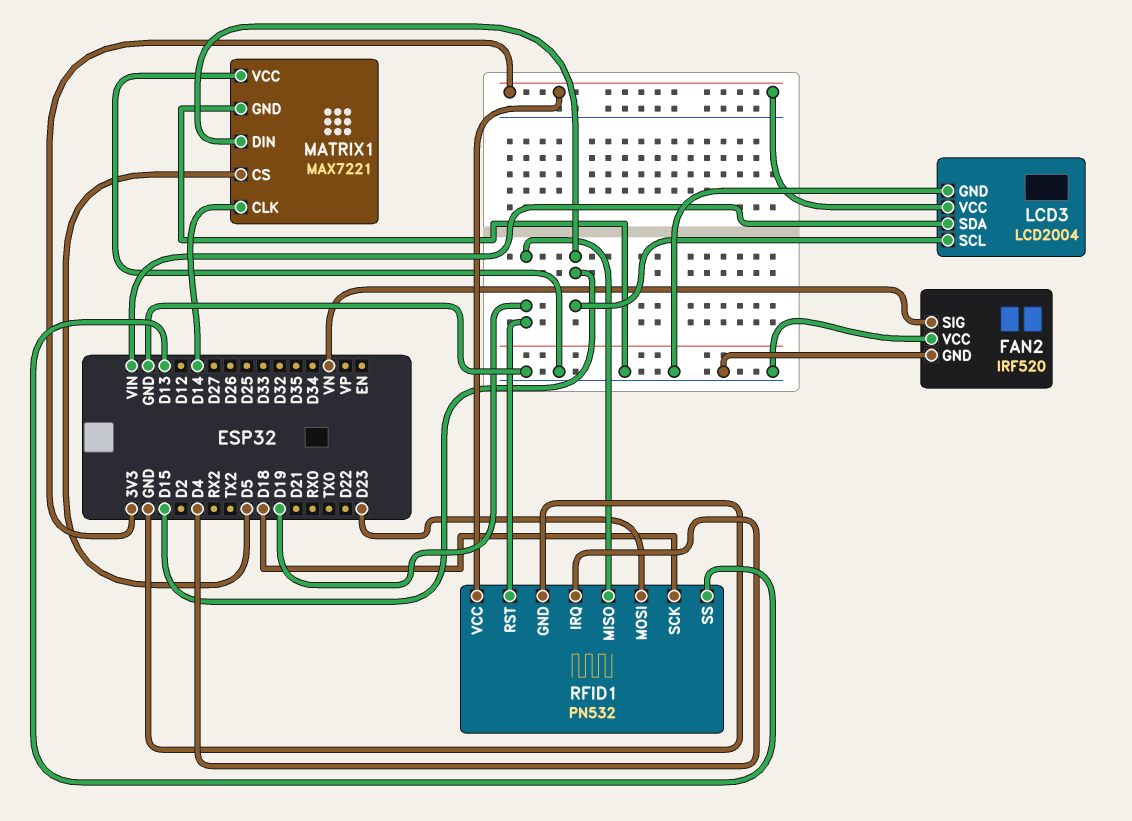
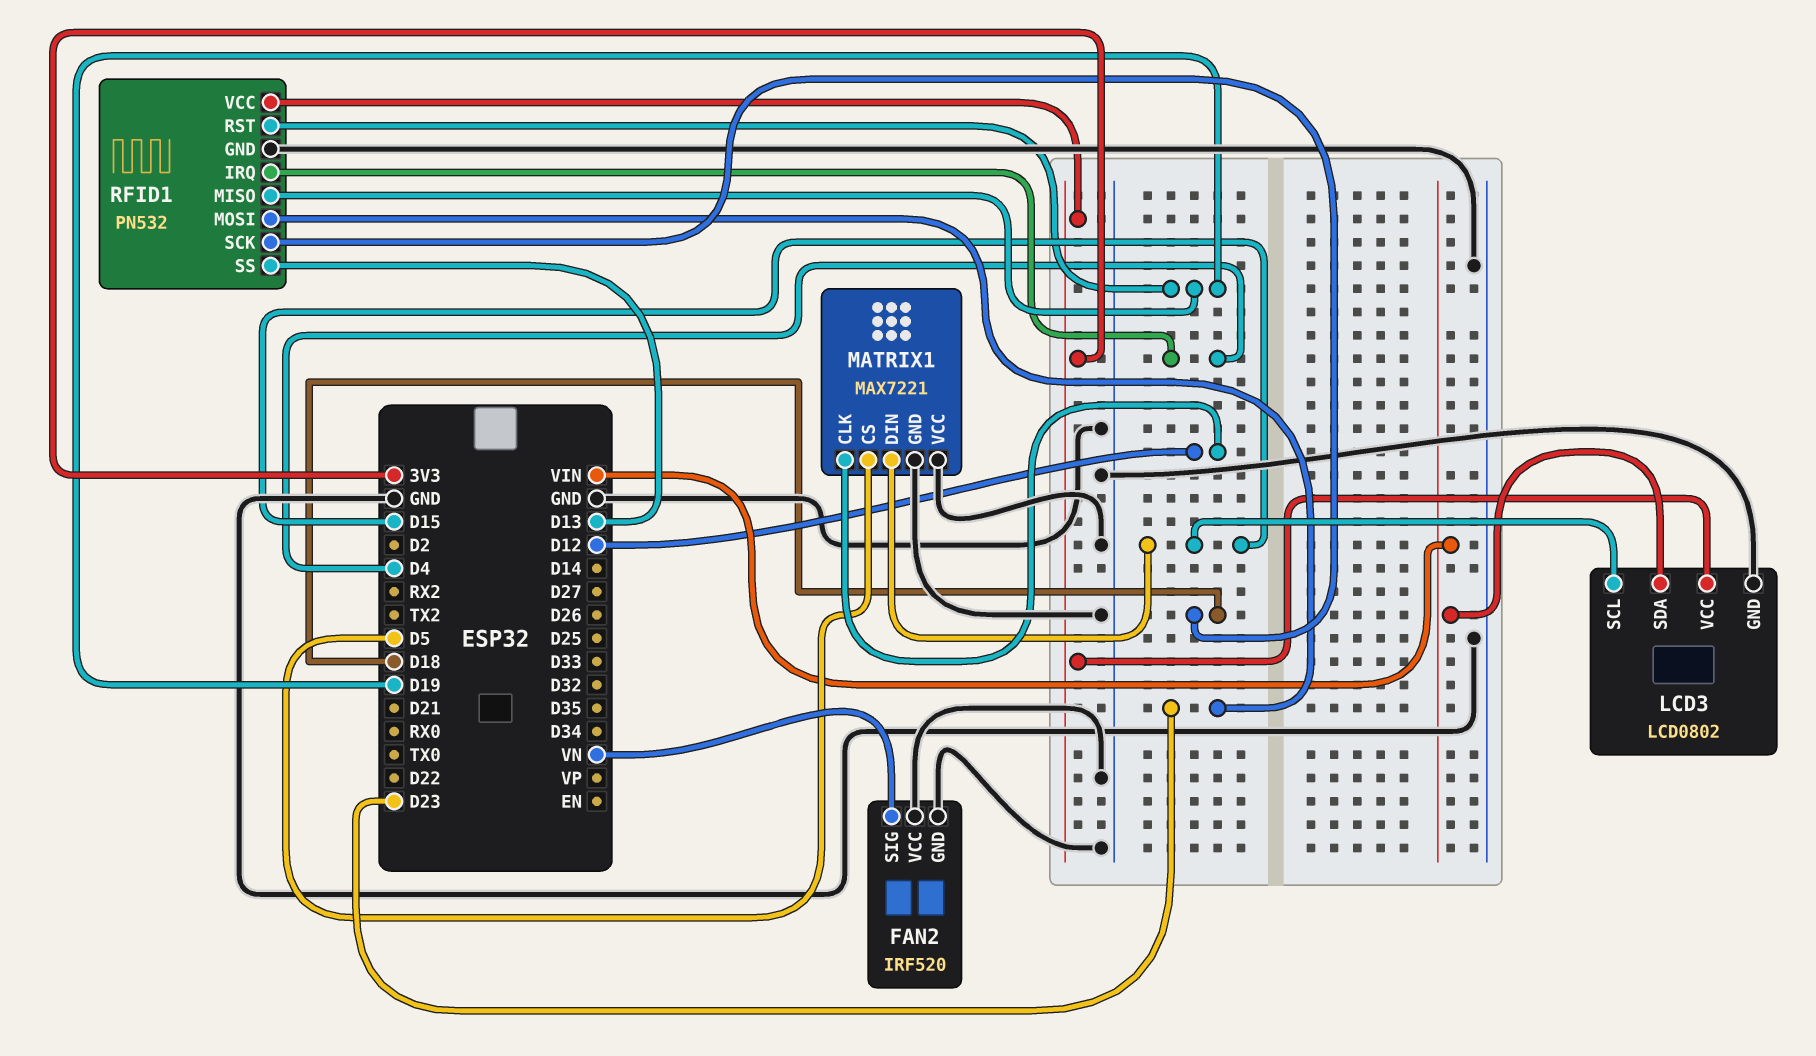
LCD3: LCD2004 -> LCD0802
MATRIX1 pin CLK: D14 -> D12

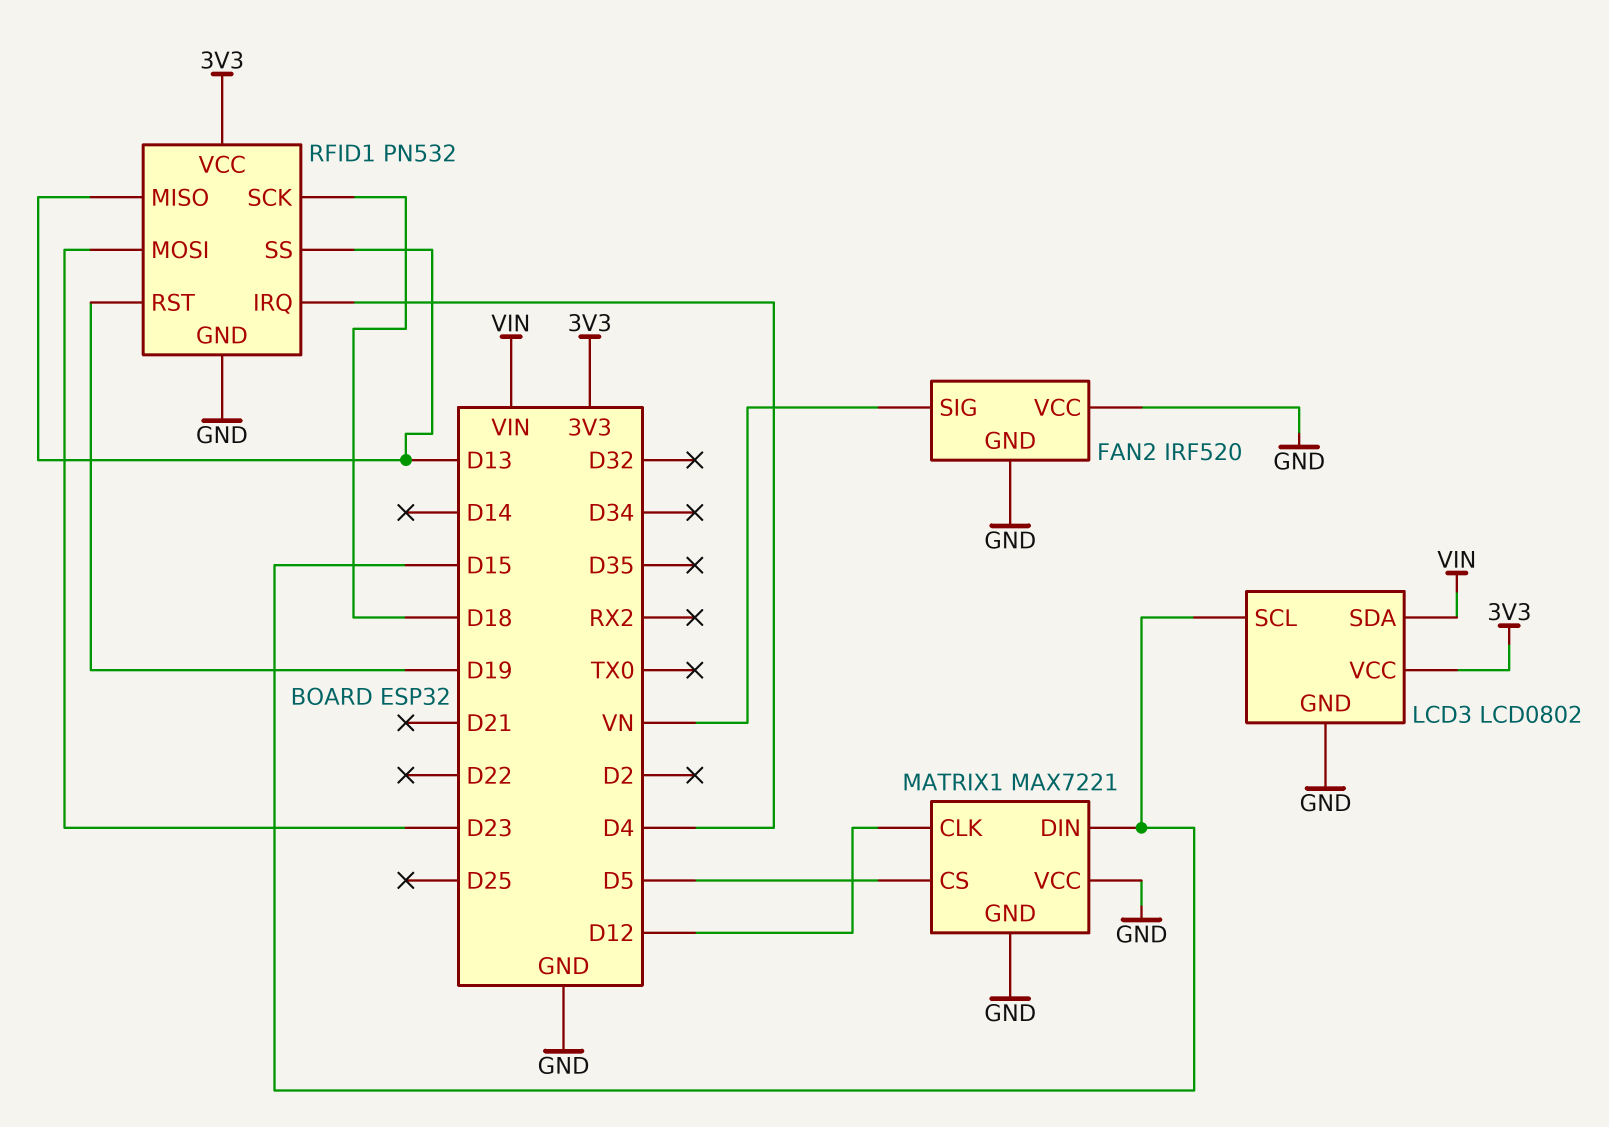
RFID1 pin MISO: D19 -> D13

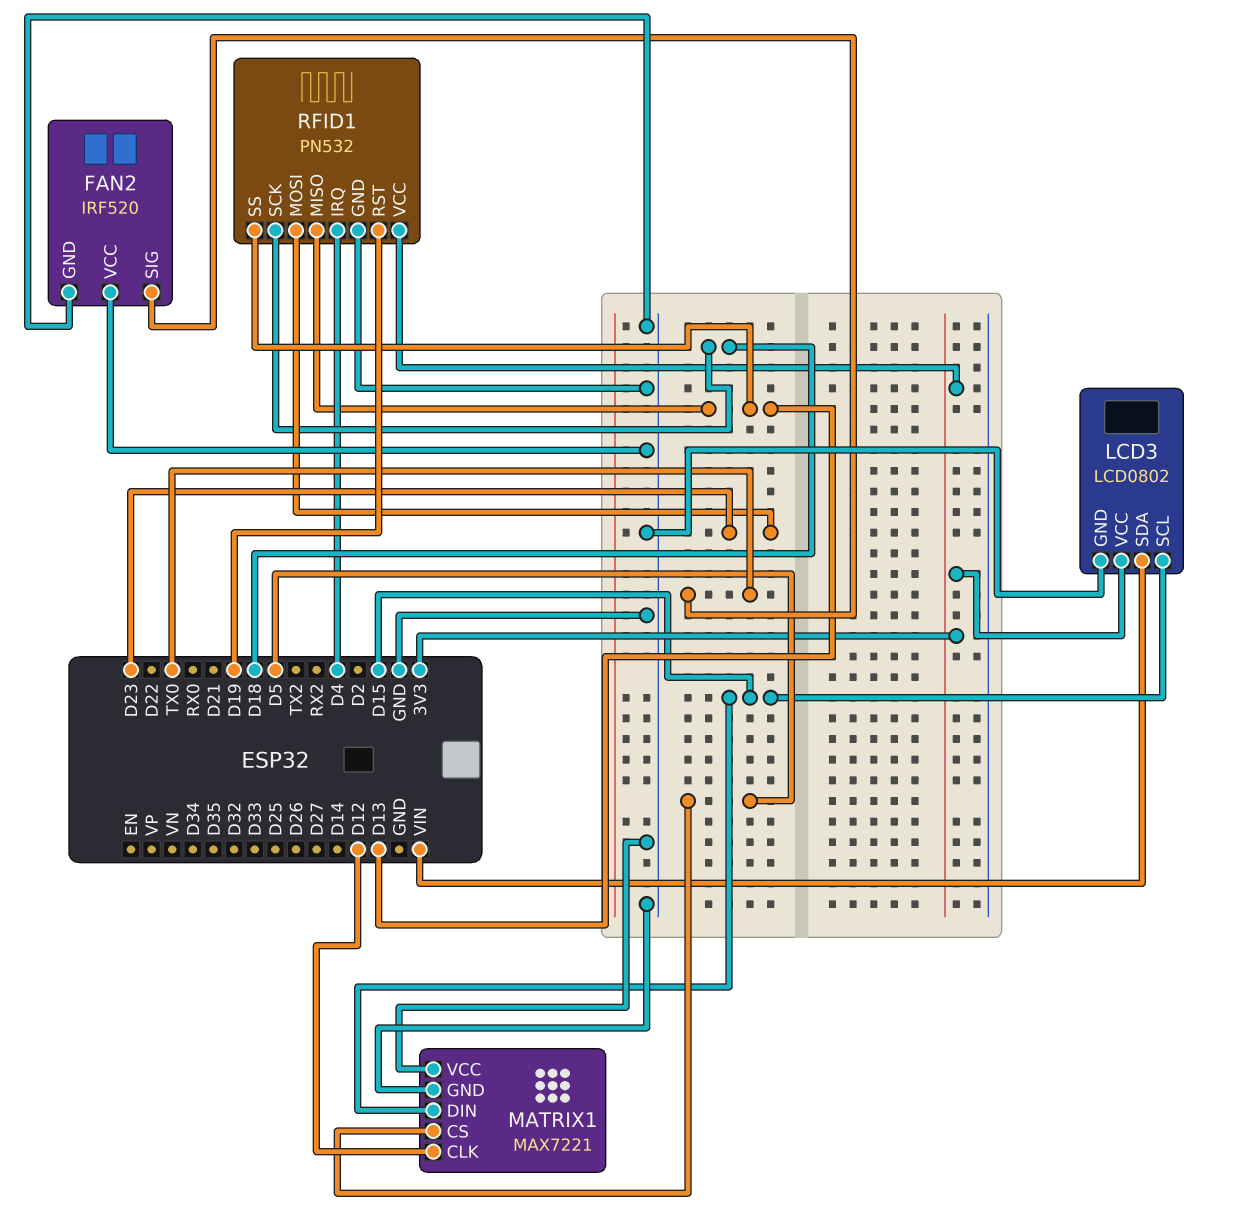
FAN2 pin SIG: VN -> TX0

